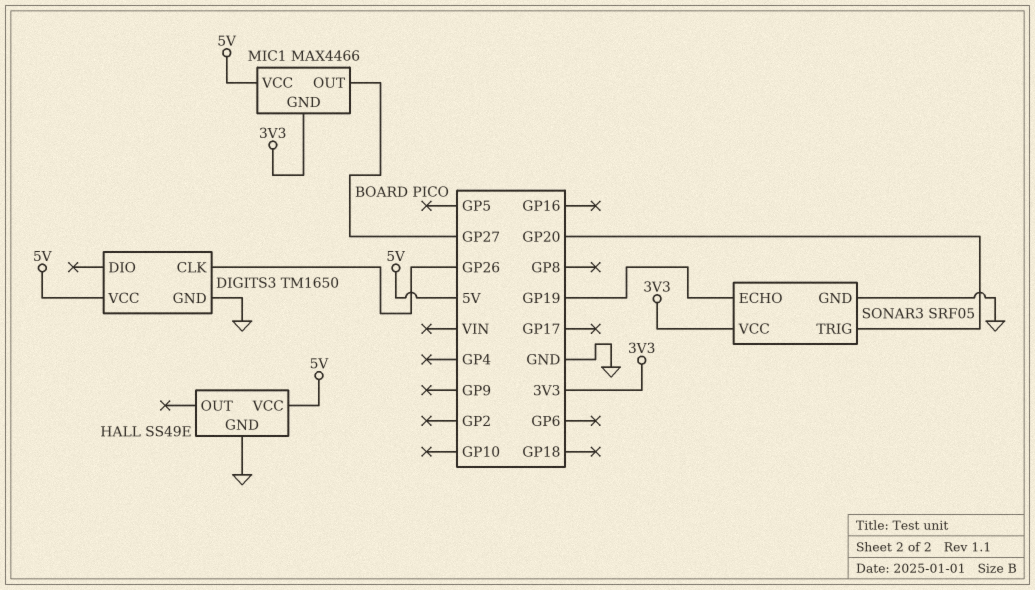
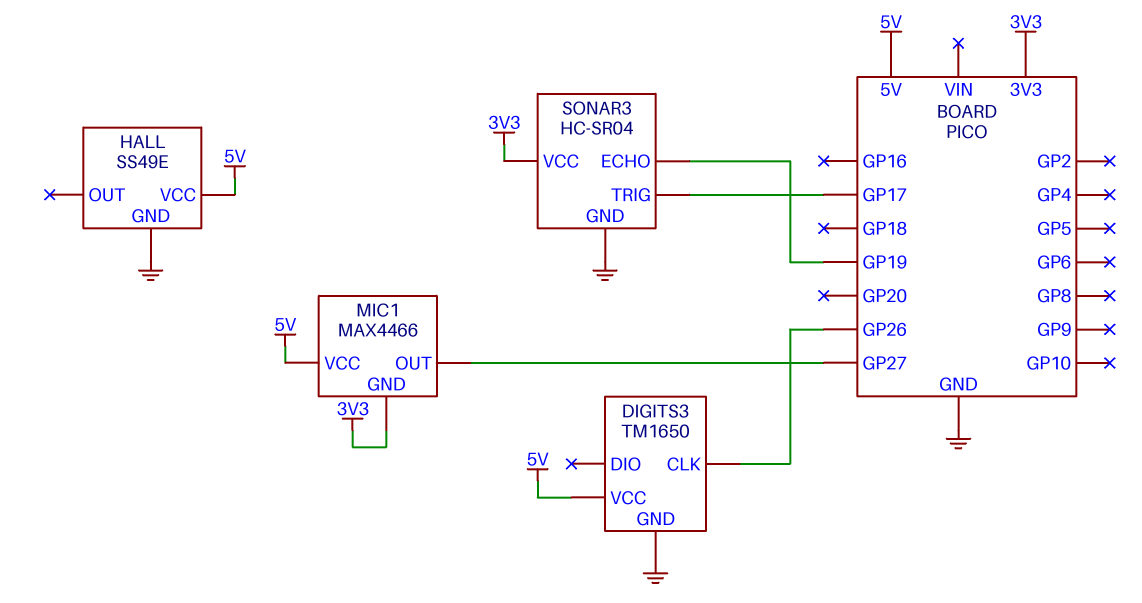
SONAR3: SRF05 -> HC-SR04
SONAR3 pin TRIG: GP20 -> GP17

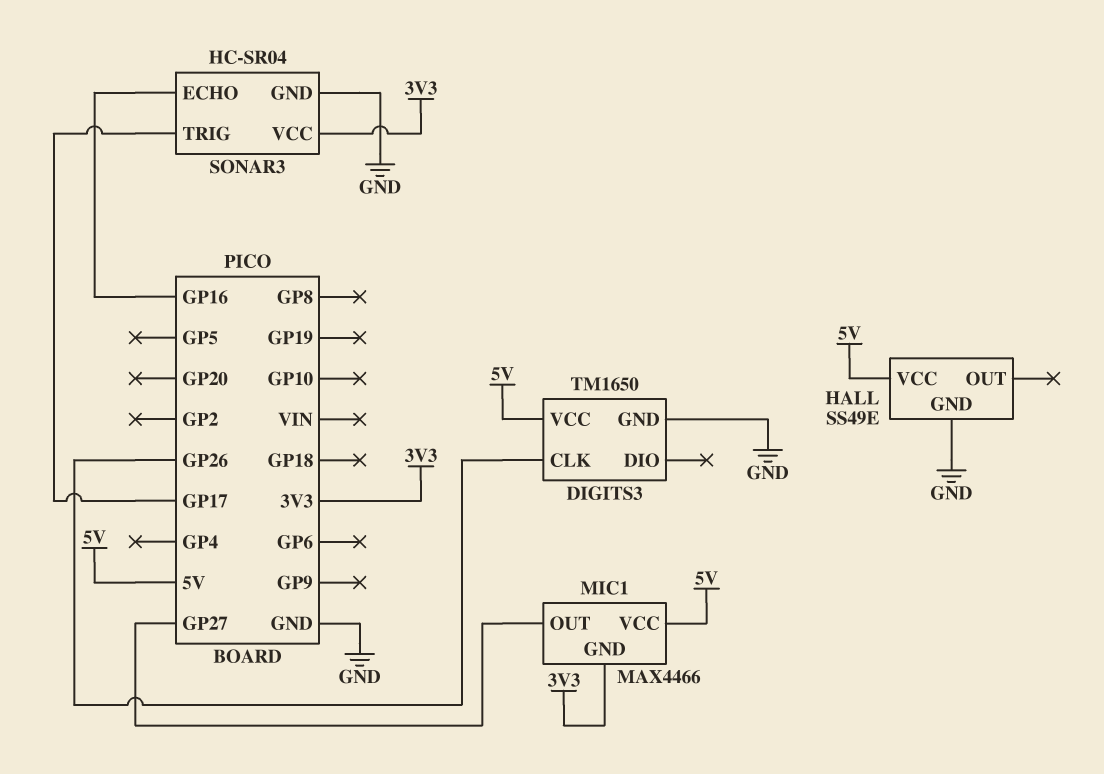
SONAR3 pin ECHO: GP19 -> GP16

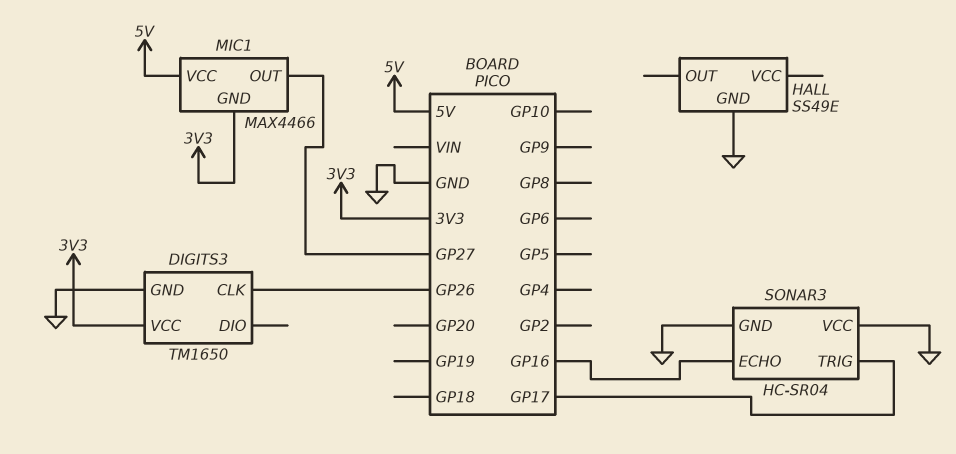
DIGITS3 pin VCC: 5V -> 3V3
HALL pin VCC: 5V -> none
SONAR3 pin VCC: 3V3 -> GND

